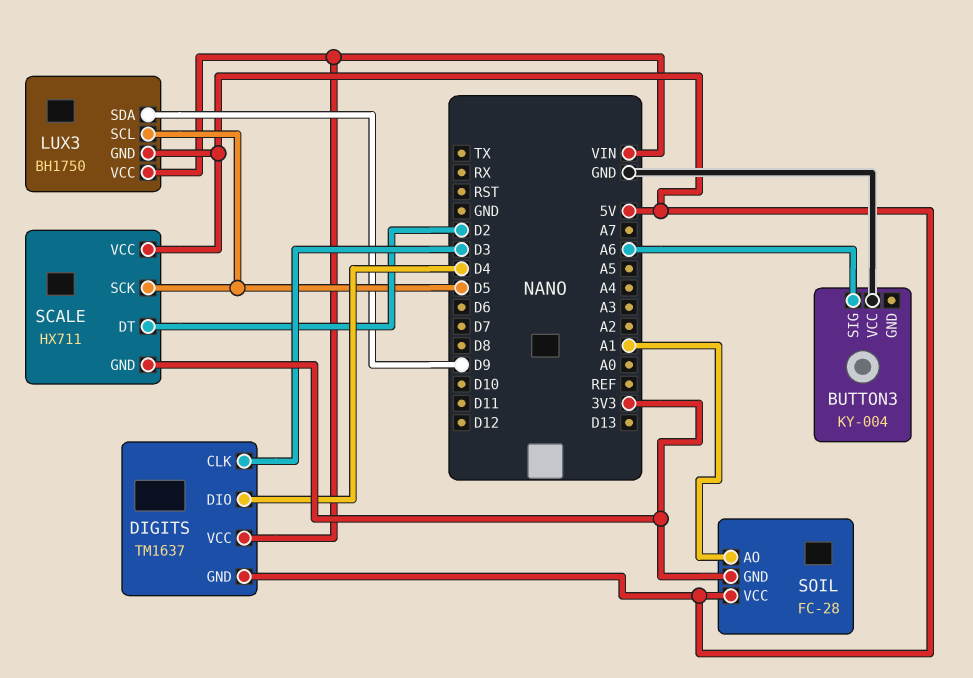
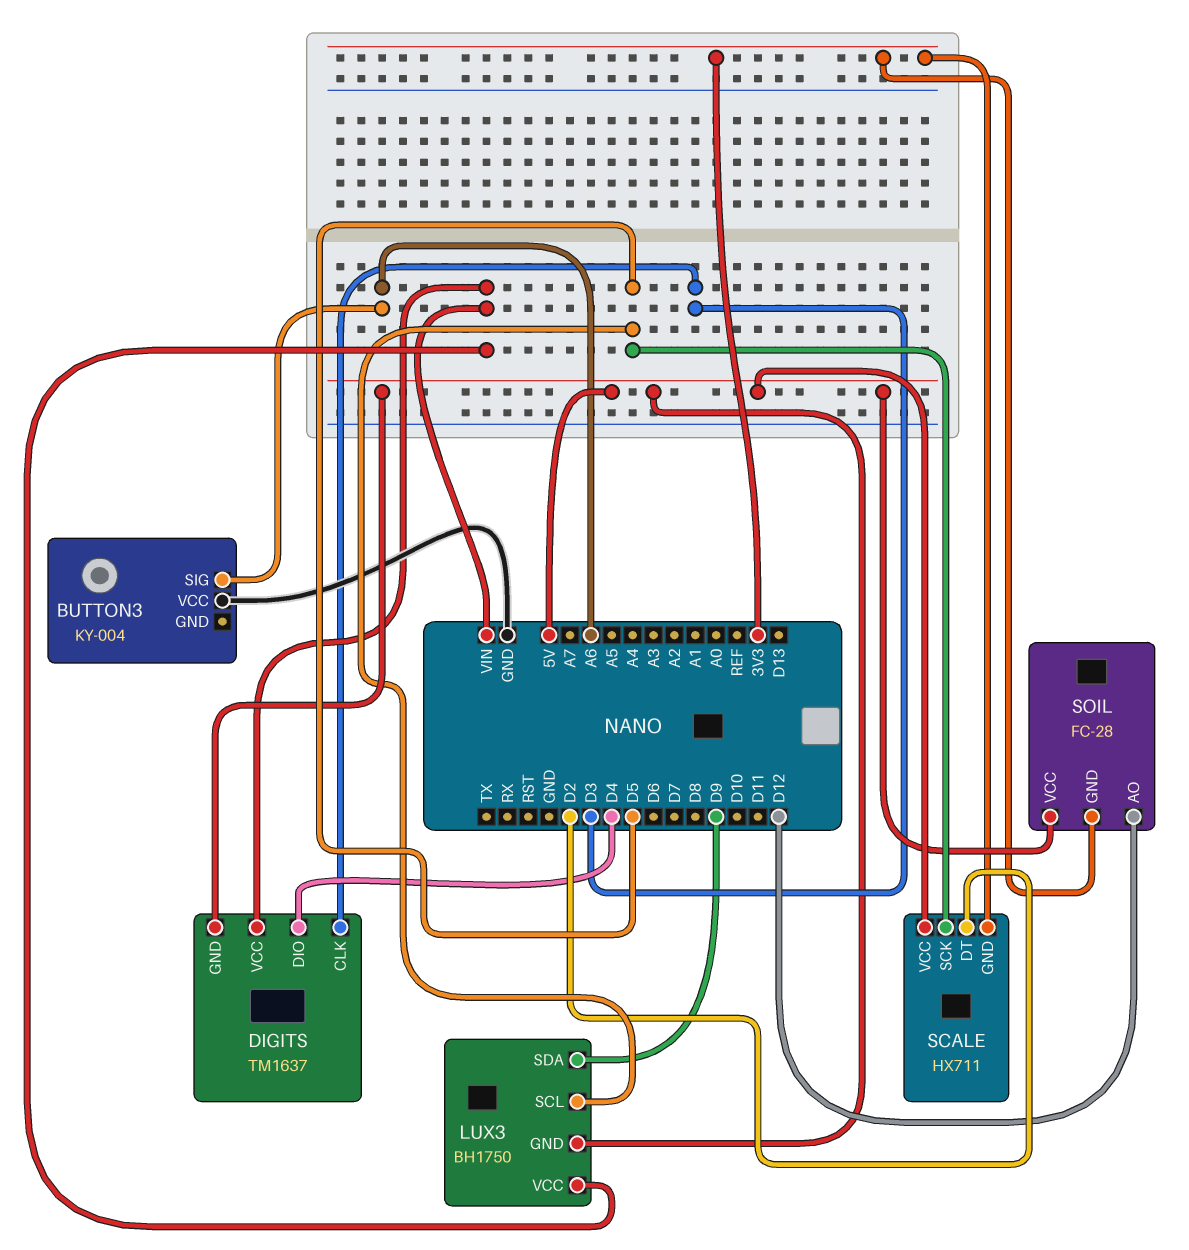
SOIL pin AO: A1 -> D12

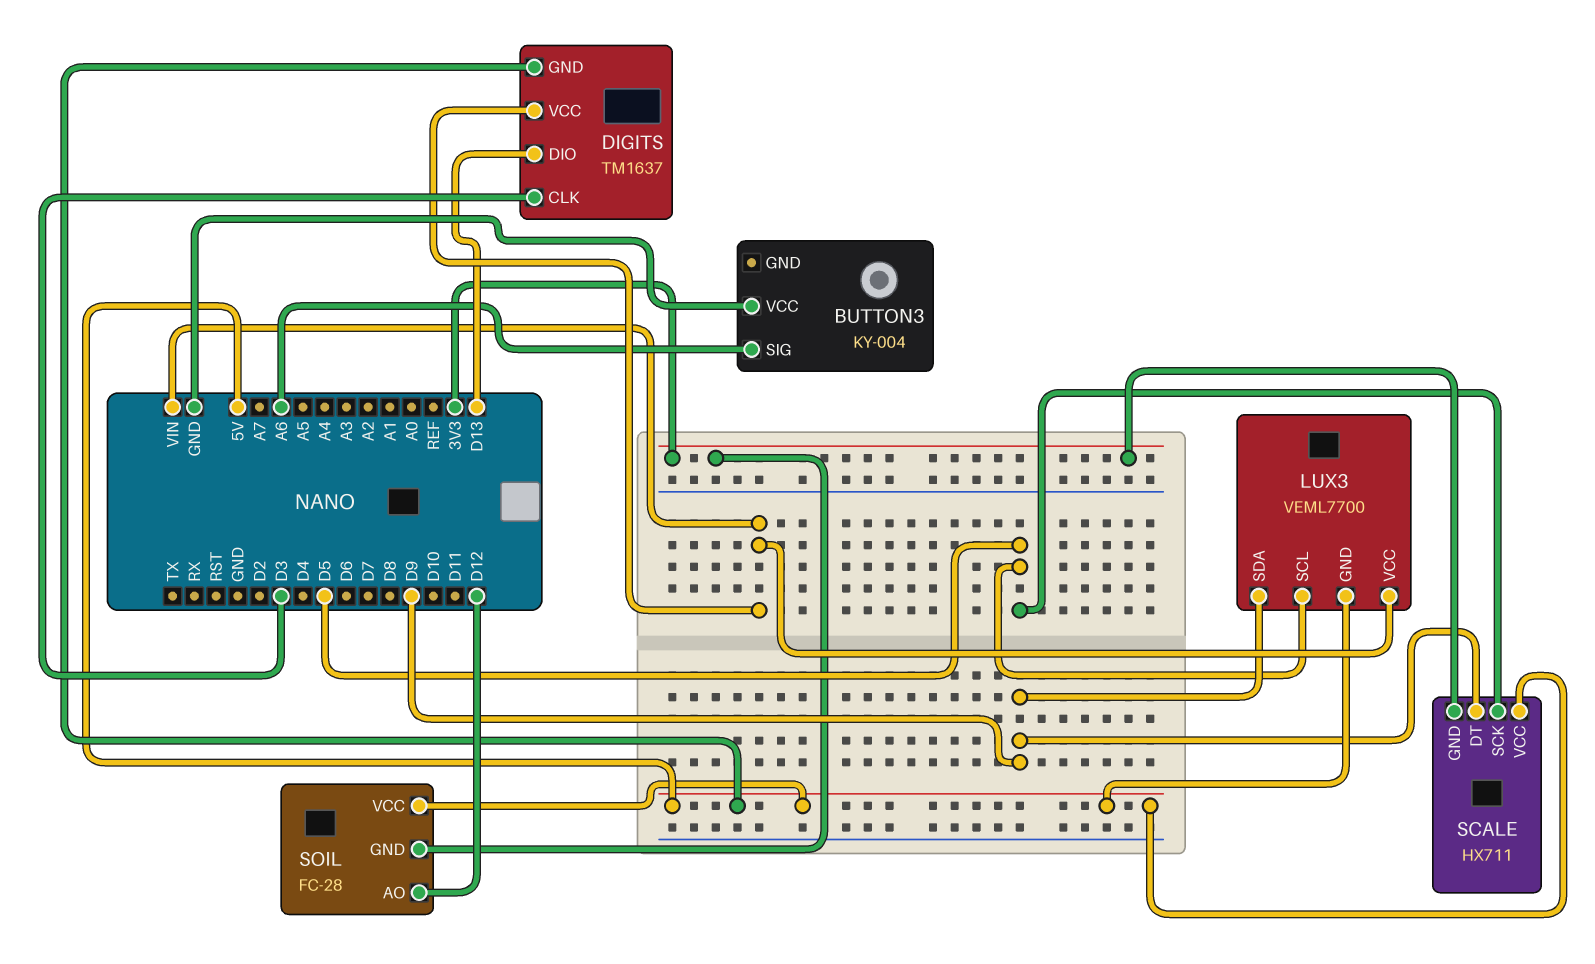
DIGITS pin DIO: D4 -> D13
LUX3: BH1750 -> VEML7700
SCALE pin DT: D2 -> D9

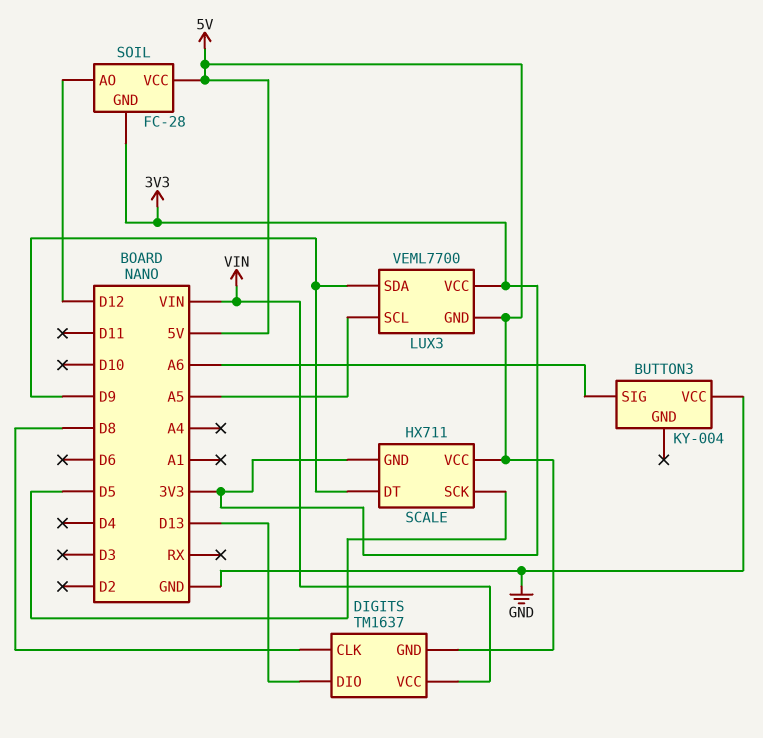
DIGITS pin CLK: D3 -> D8
LUX3 pin SCL: D5 -> A5
LUX3 pin VCC: VIN -> 3V3

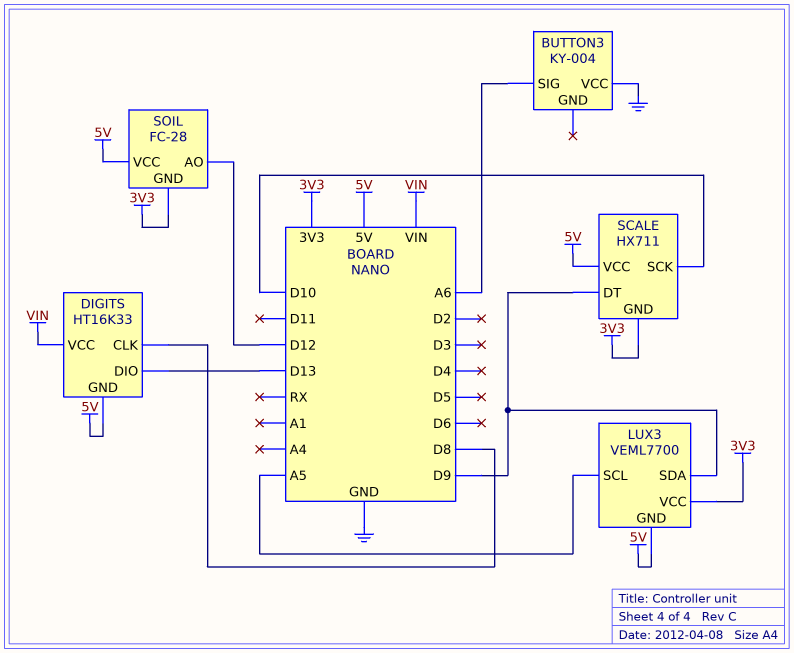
DIGITS: TM1637 -> HT16K33
SCALE pin SCK: D5 -> D10

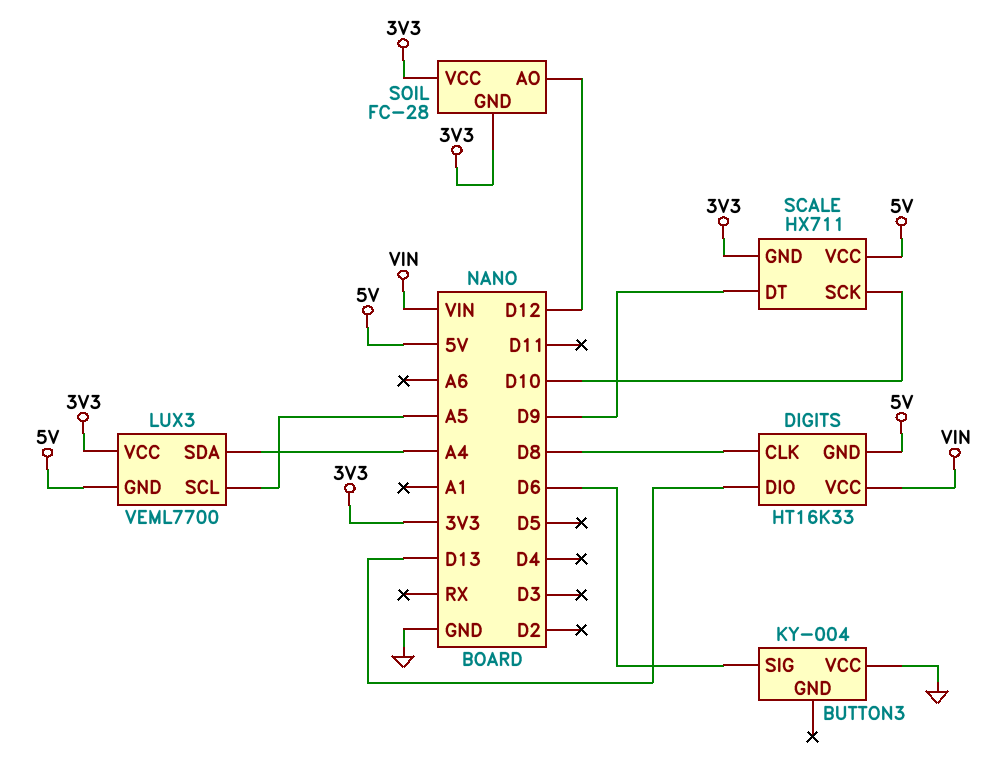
BUTTON3 pin SIG: A6 -> D6
LUX3 pin SDA: D9 -> A4
SOIL pin VCC: 5V -> 3V3

